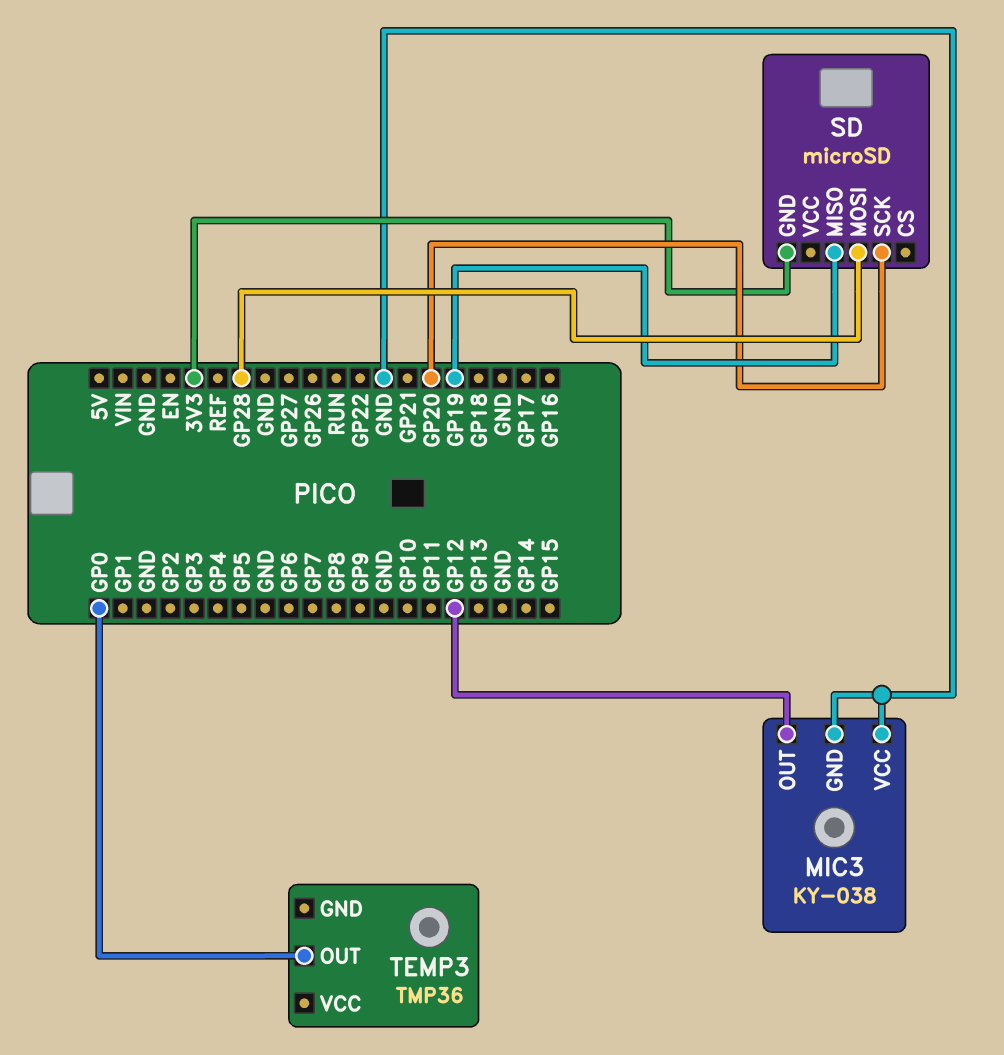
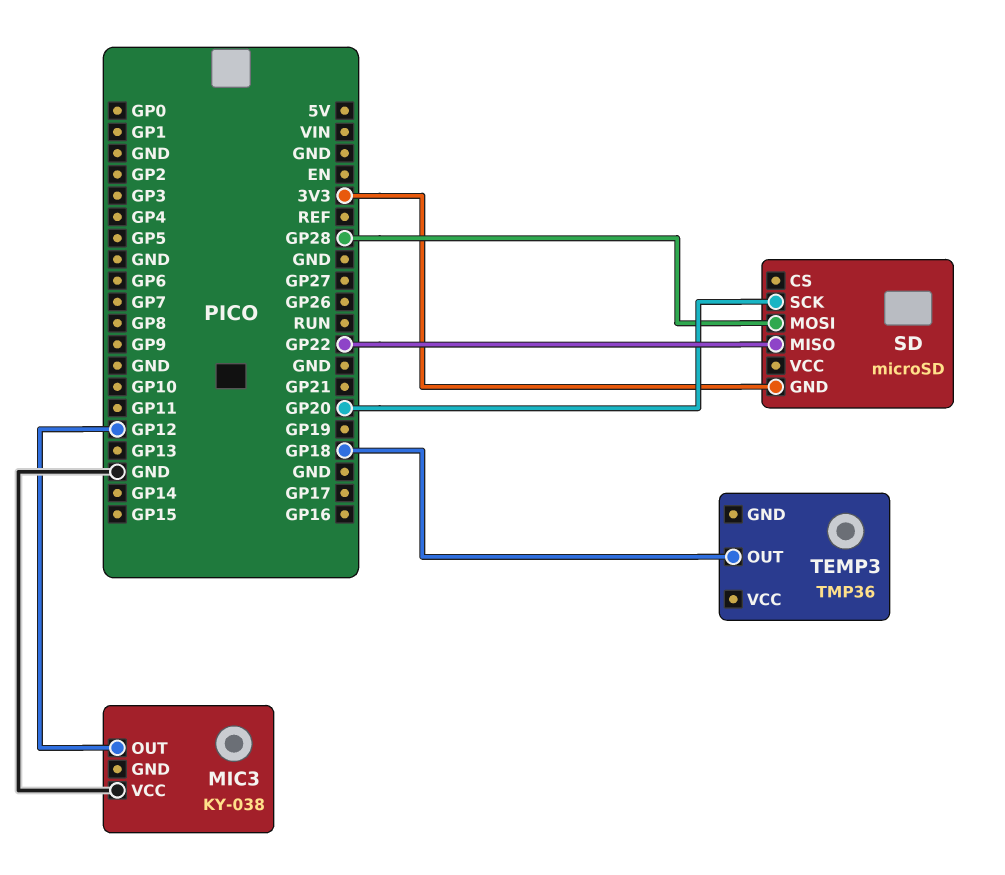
MIC3 pin GND: GND -> none
SD pin MISO: GP19 -> GP22
TEMP3 pin OUT: GP0 -> GP18

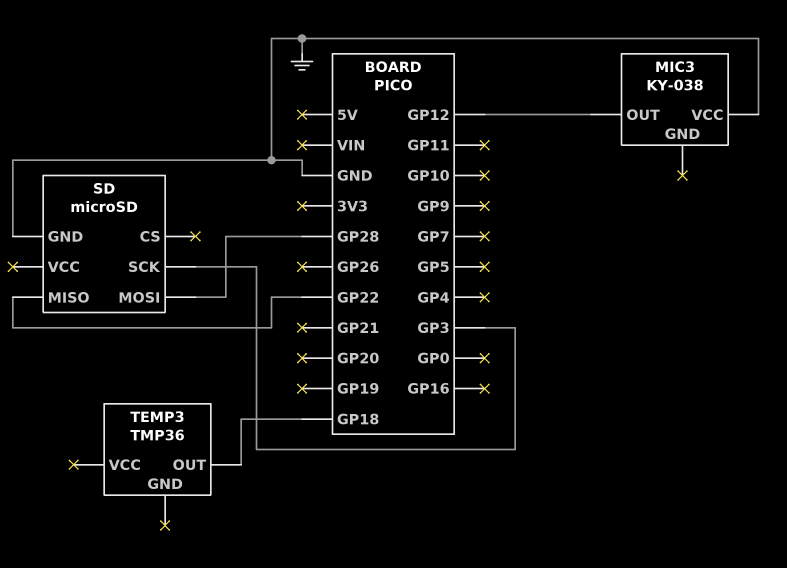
SD pin GND: 3V3 -> GND
SD pin SCK: GP20 -> GP3

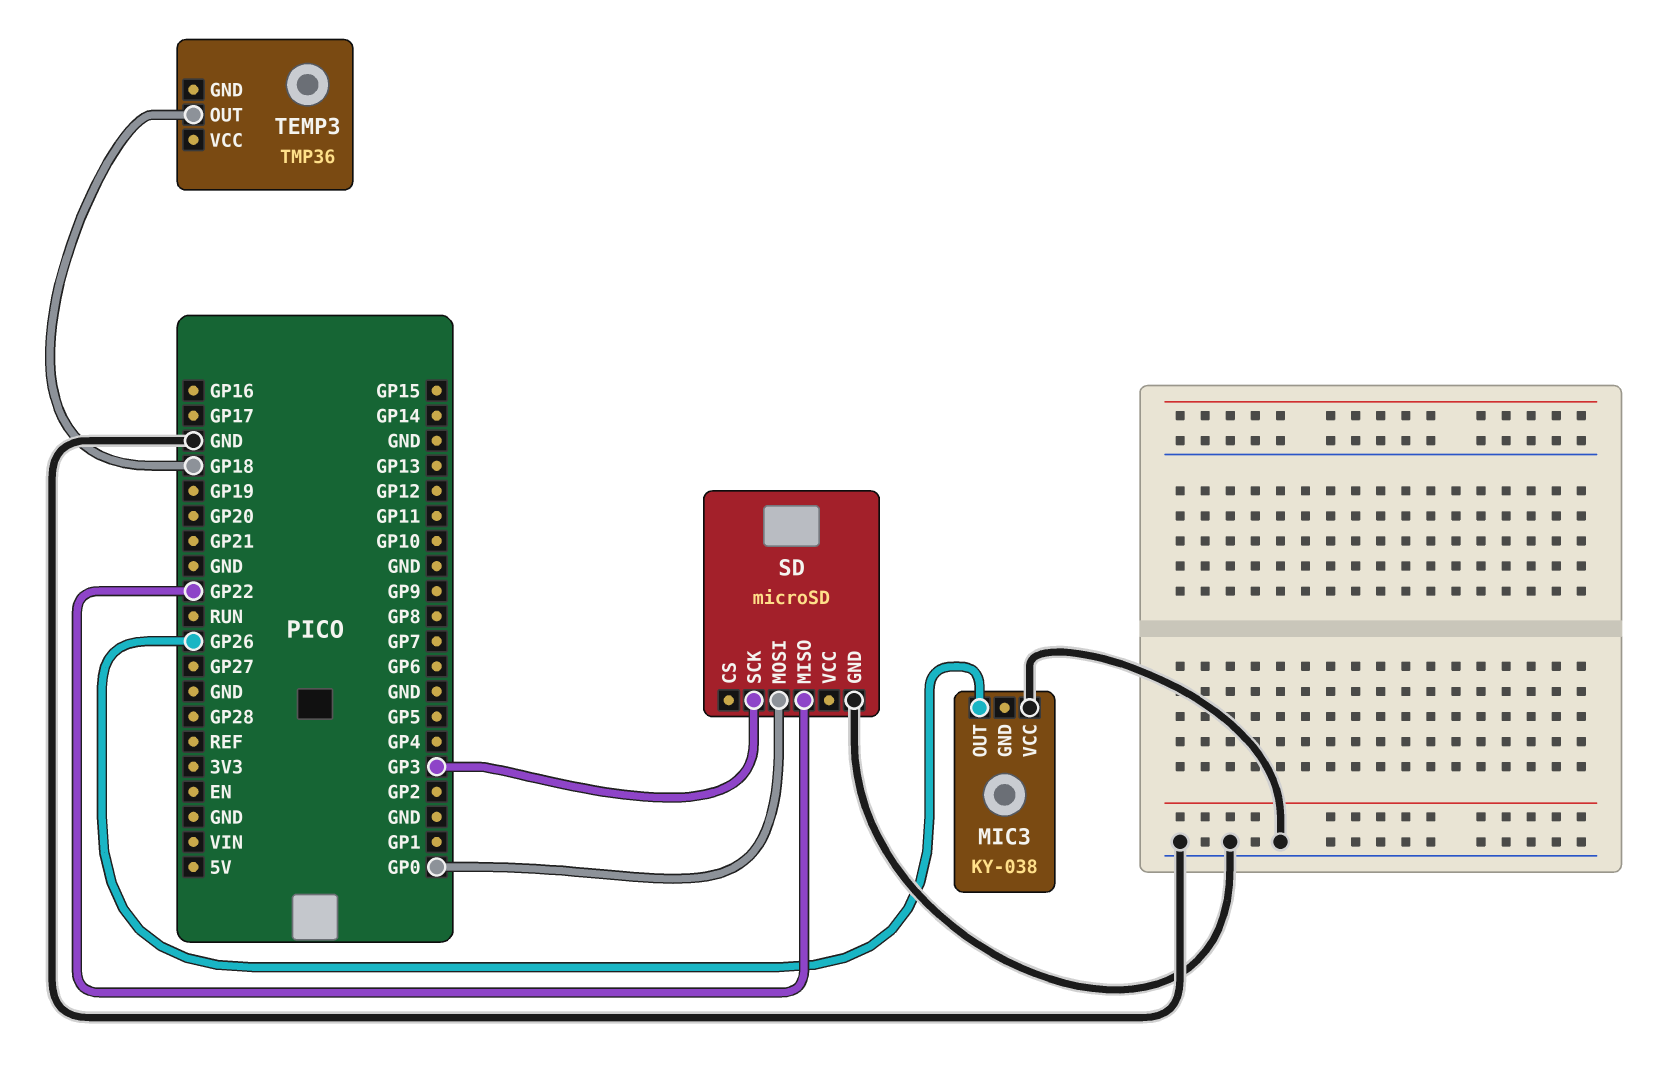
MIC3 pin OUT: GP12 -> GP26
SD pin MOSI: GP28 -> GP0

